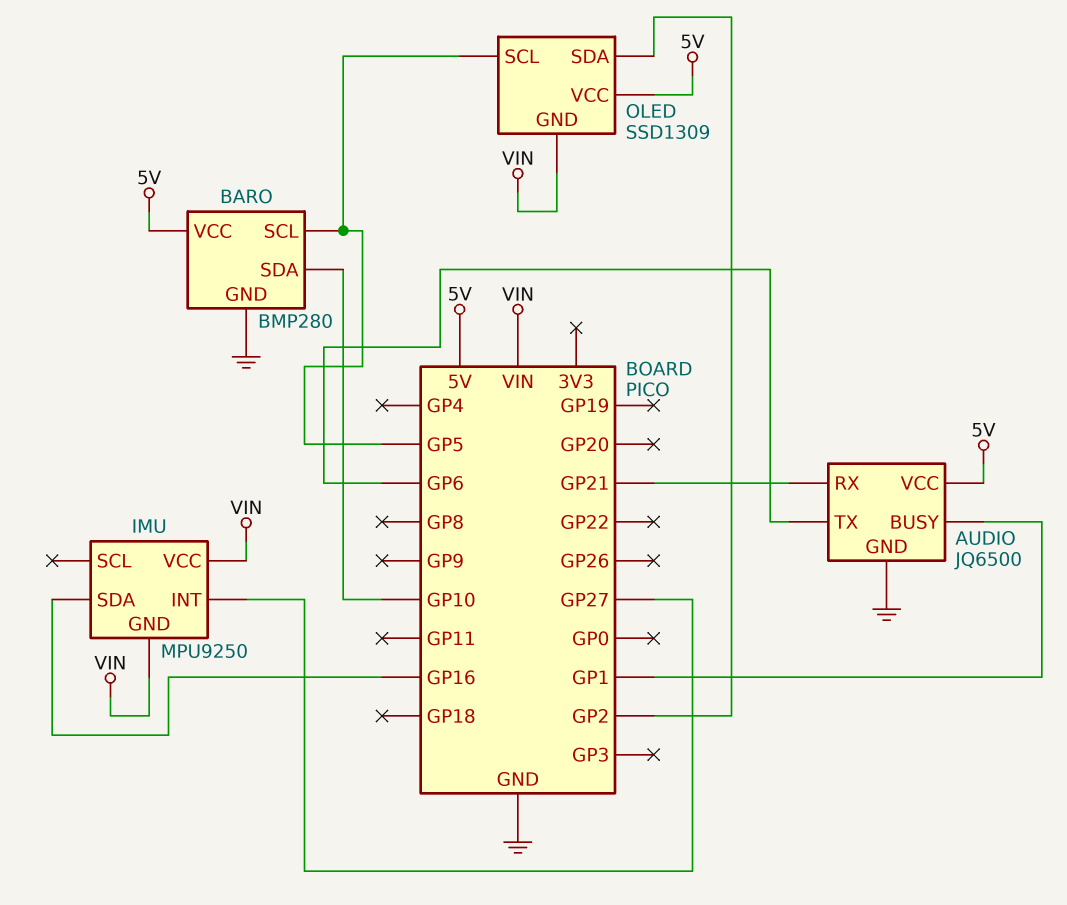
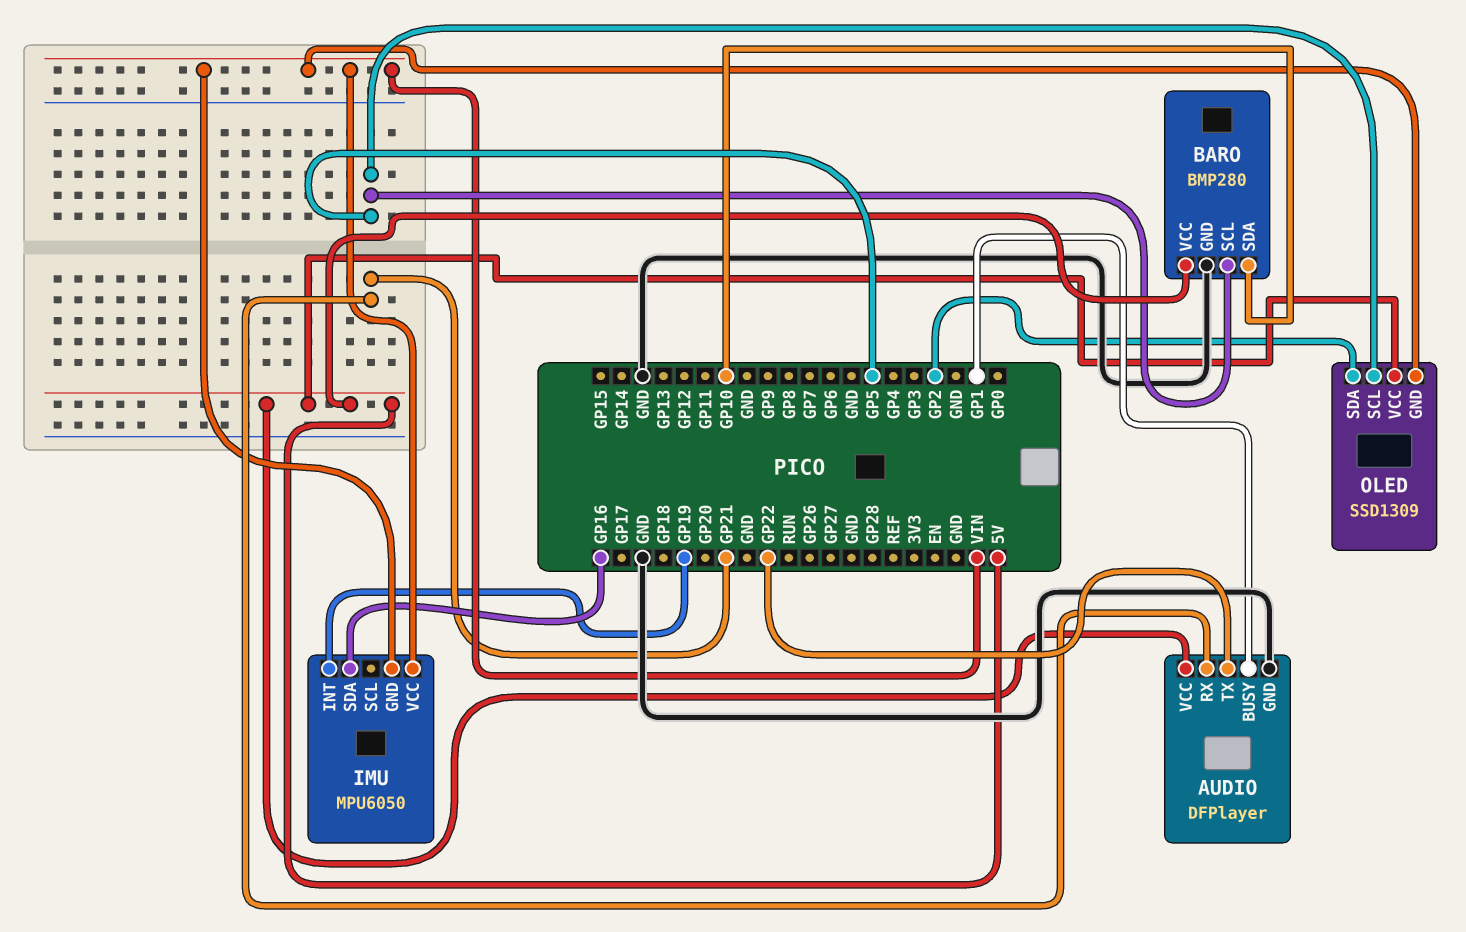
AUDIO: JQ6500 -> DFPlayer
AUDIO pin TX: GP6 -> GP22
IMU: MPU9250 -> MPU6050
IMU pin INT: GP27 -> GP19

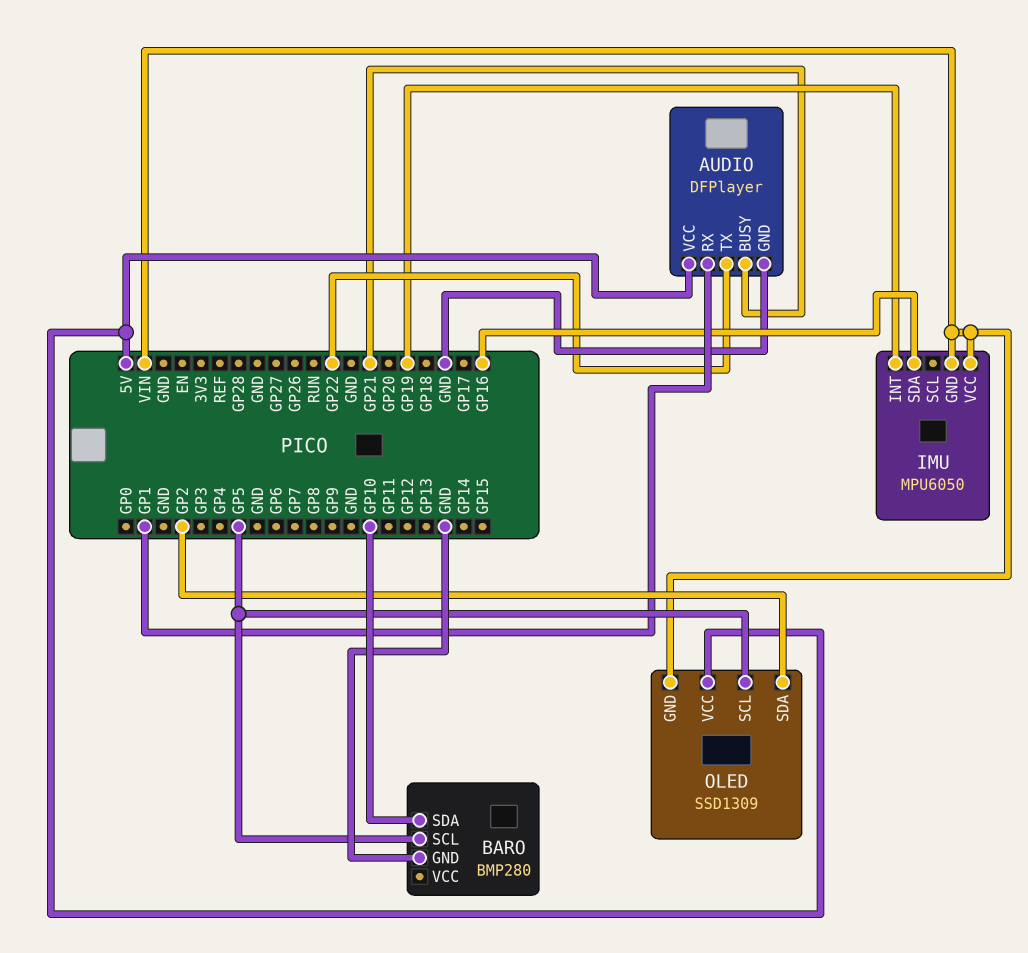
AUDIO pin BUSY: GP1 -> GP21
AUDIO pin RX: GP21 -> GP1
BARO pin VCC: 5V -> none

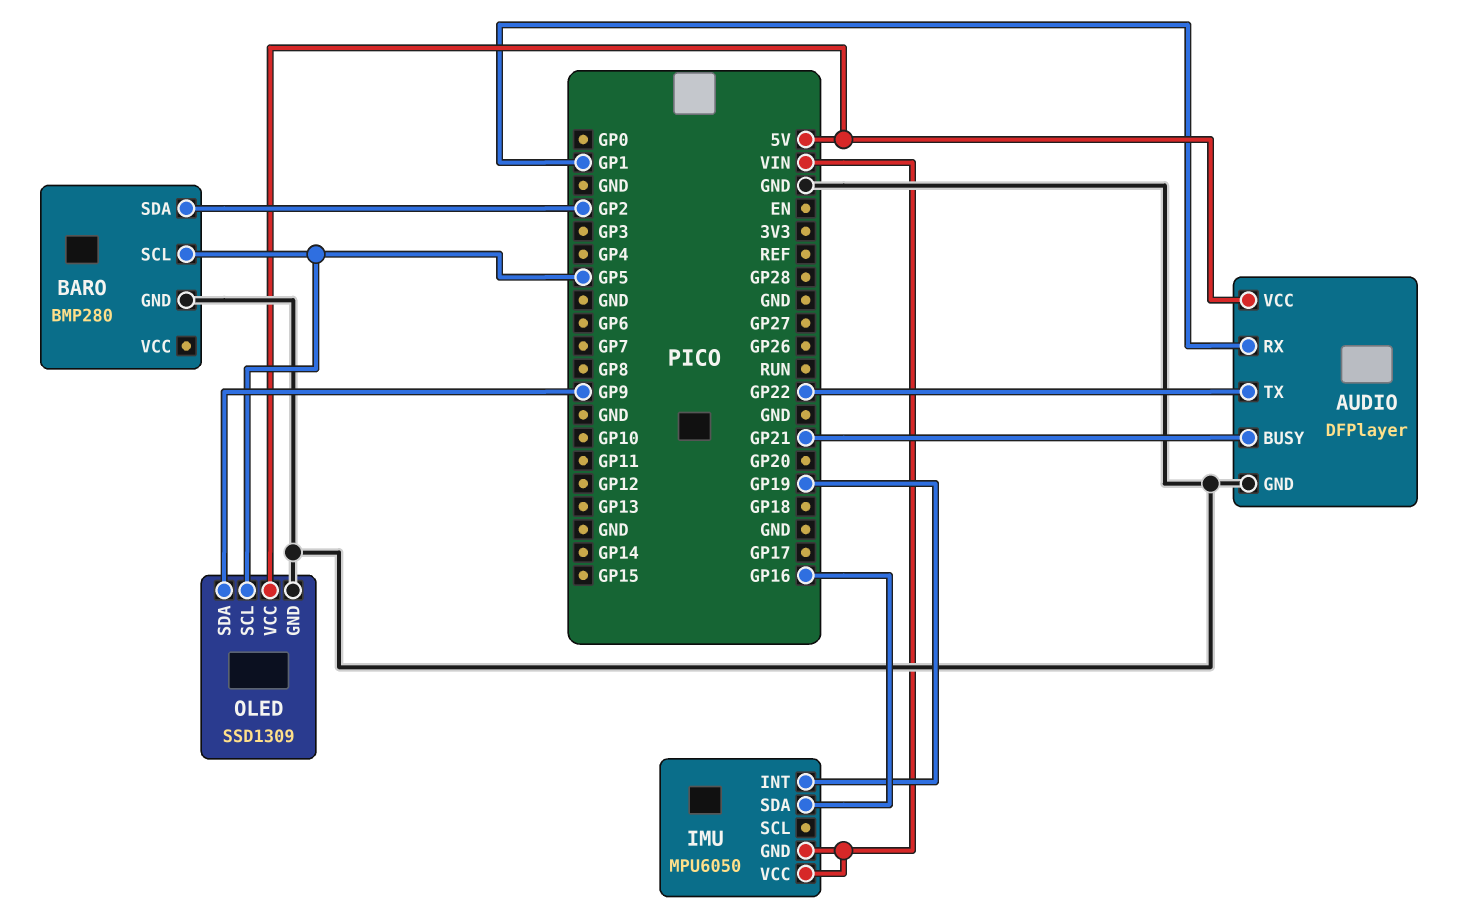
BARO pin SDA: GP10 -> GP2
OLED pin GND: VIN -> GND
OLED pin SDA: GP2 -> GP9

